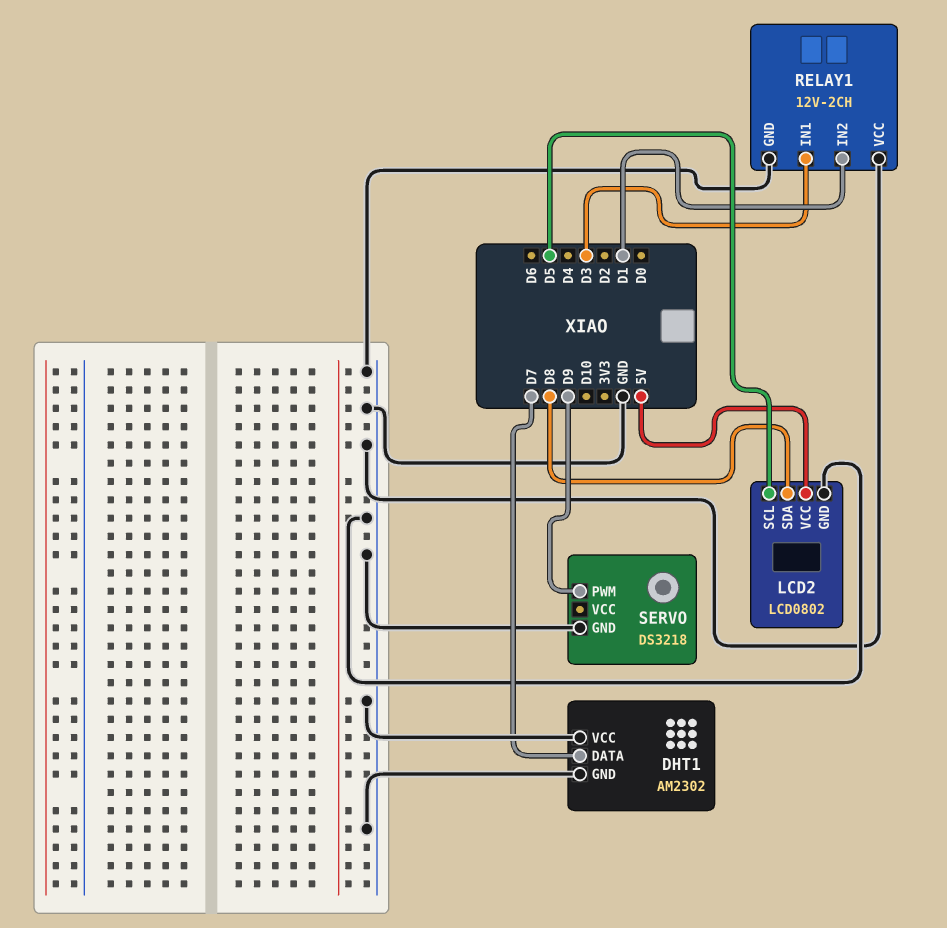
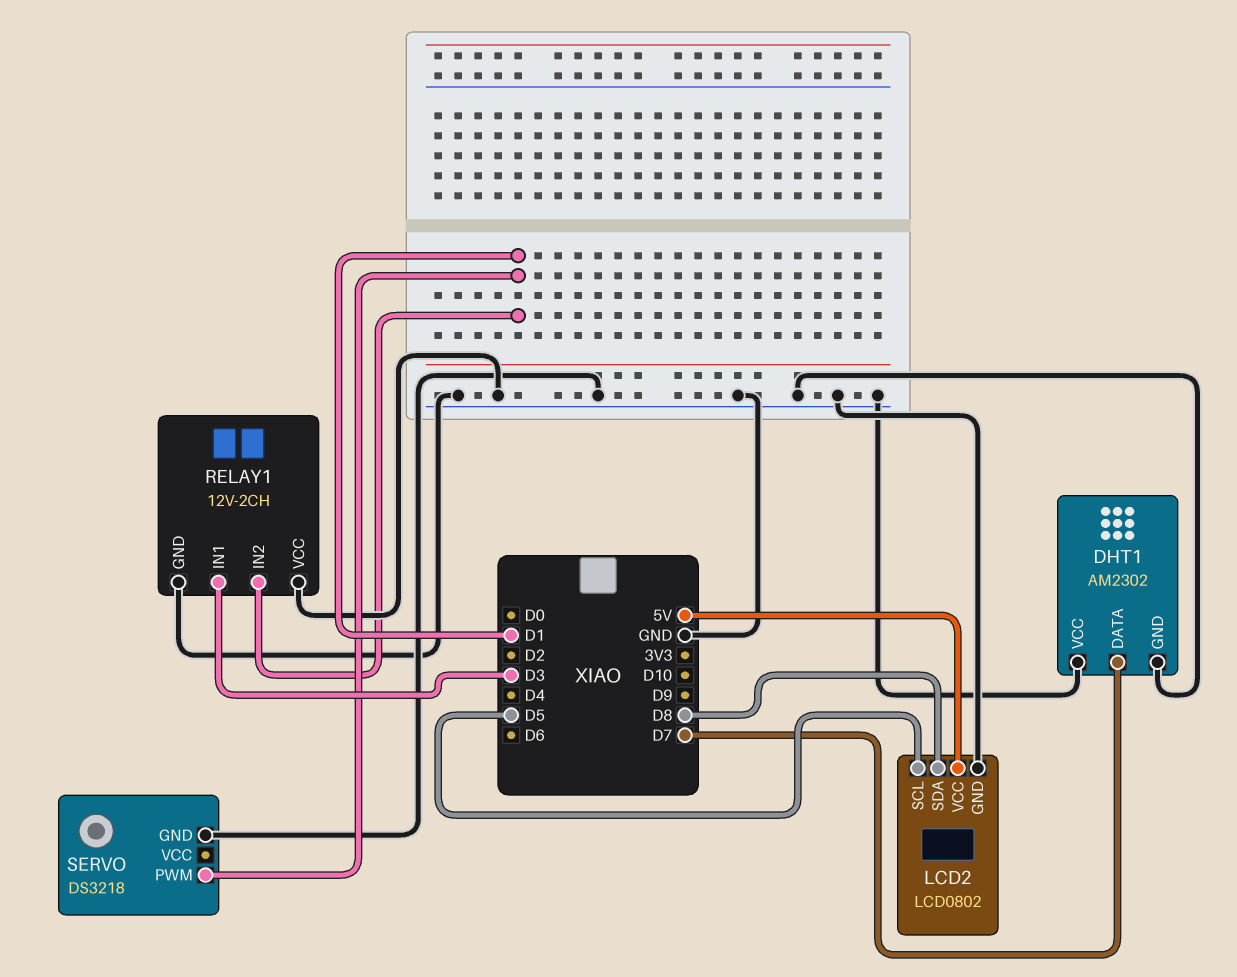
SERVO pin PWM: D9 -> D1

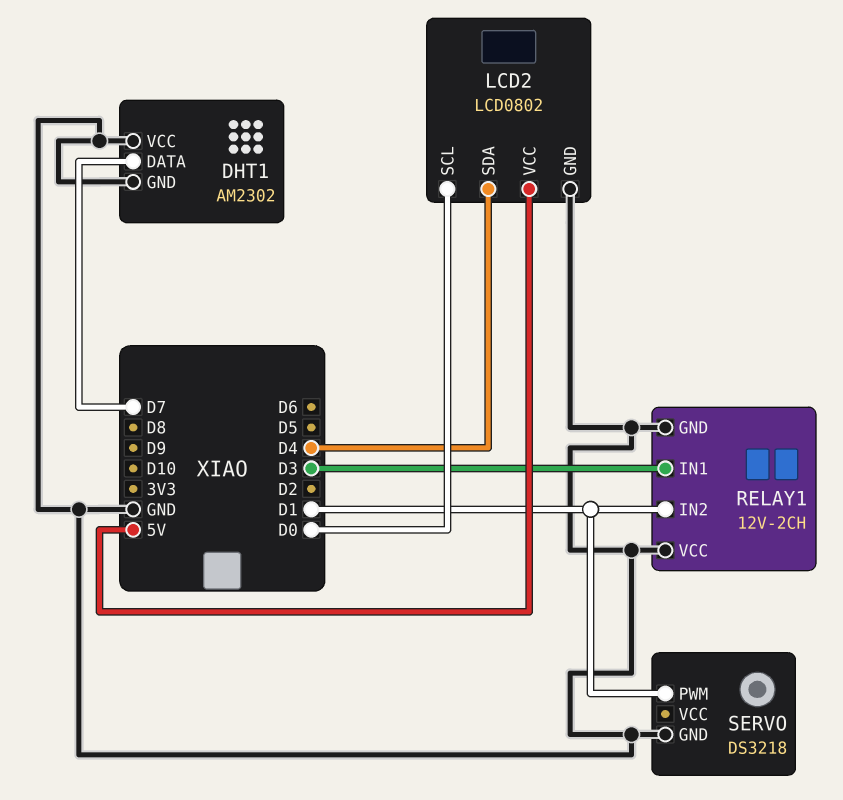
LCD2 pin SCL: D5 -> D0
LCD2 pin SDA: D8 -> D4

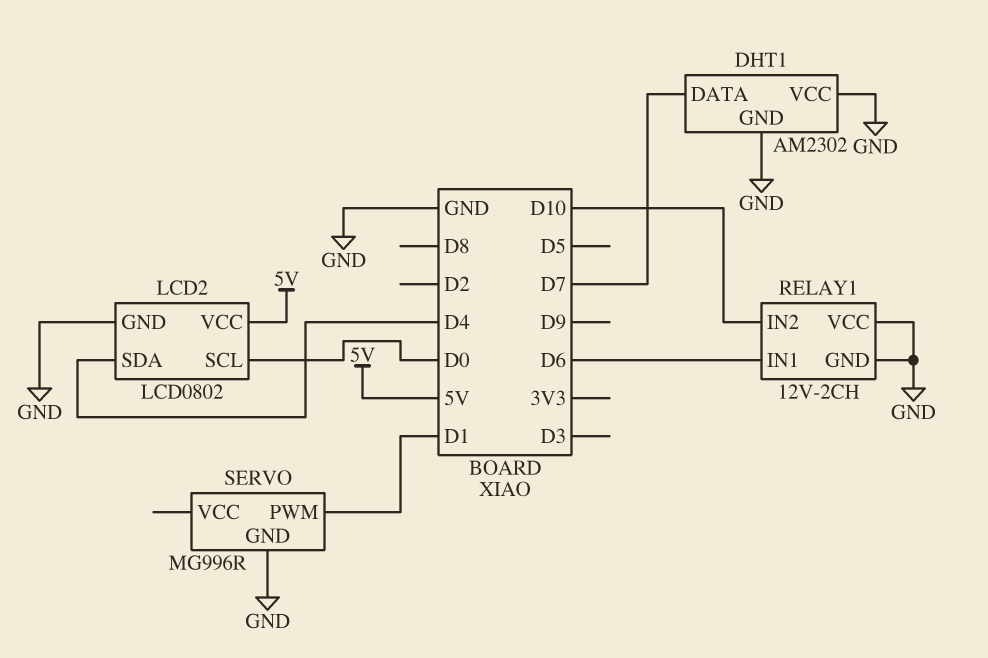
RELAY1 pin IN1: D3 -> D6
RELAY1 pin IN2: D1 -> D10
SERVO: DS3218 -> MG996R

